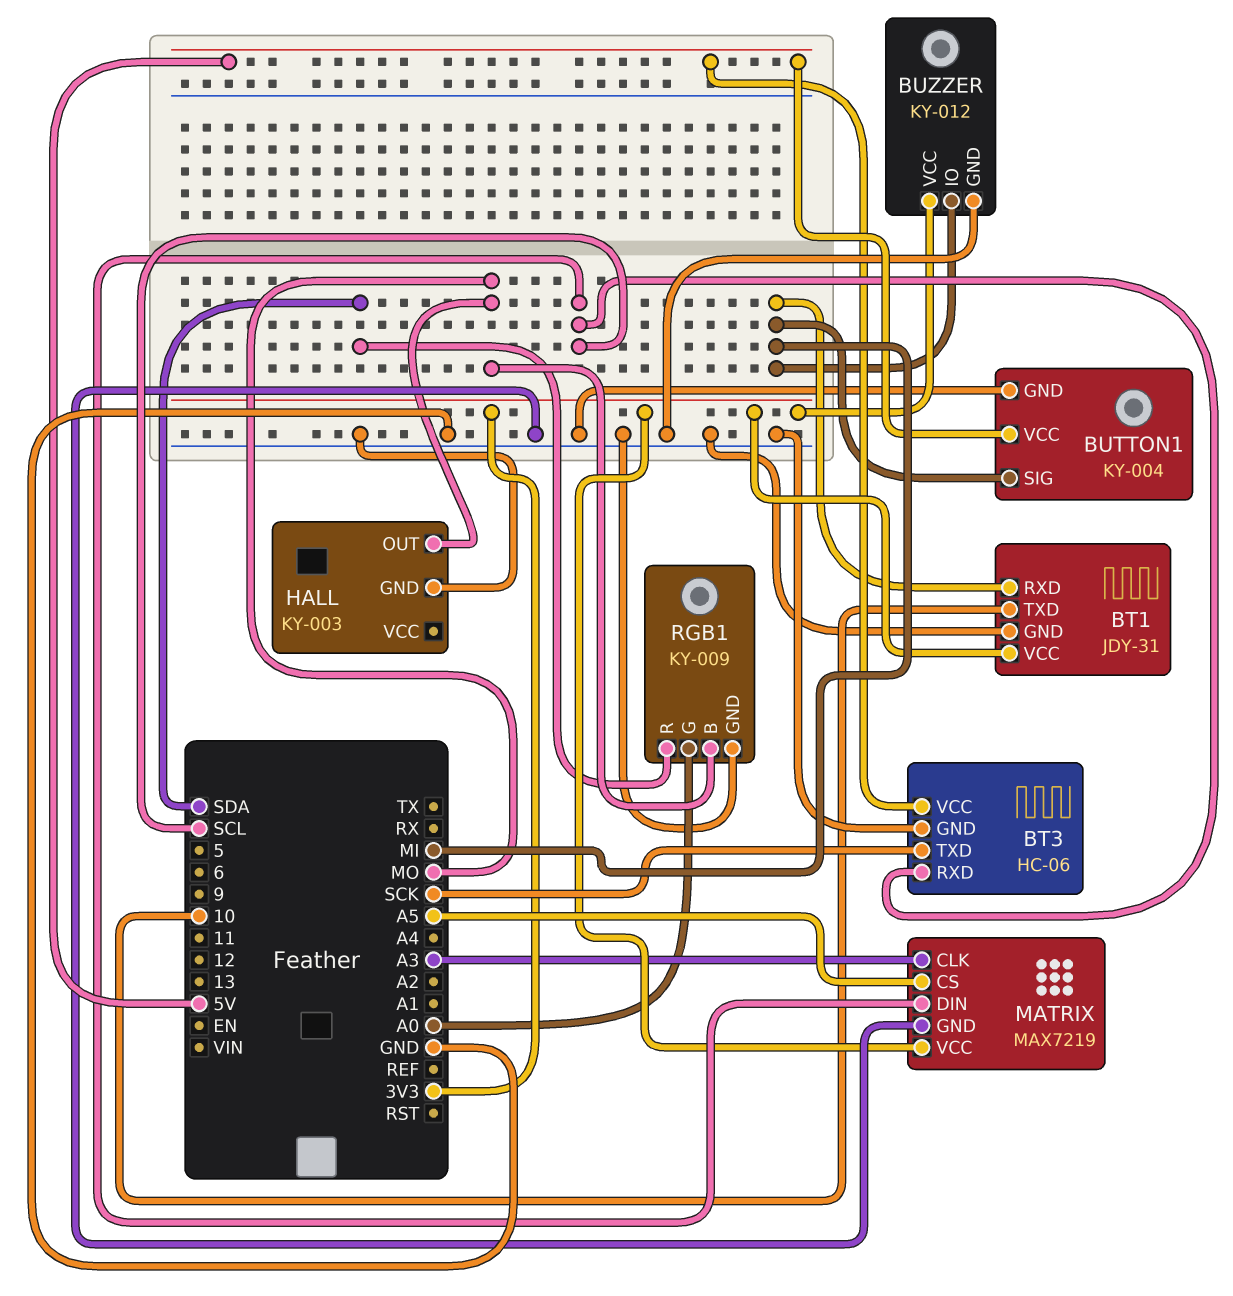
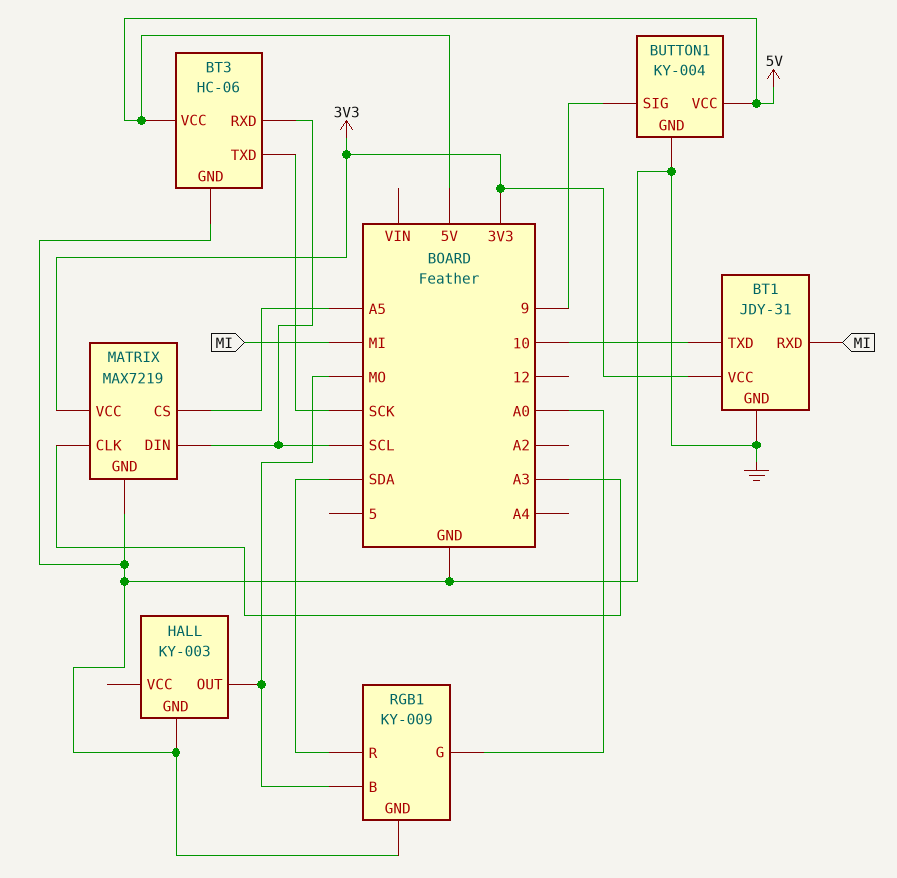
BUTTON1 pin SIG: MI -> 9
BUZZER: KY-012 -> none
BUZZER pin GND: GND -> none
BUZZER pin IO: MI -> none
BUZZER pin VCC: 3V3 -> none

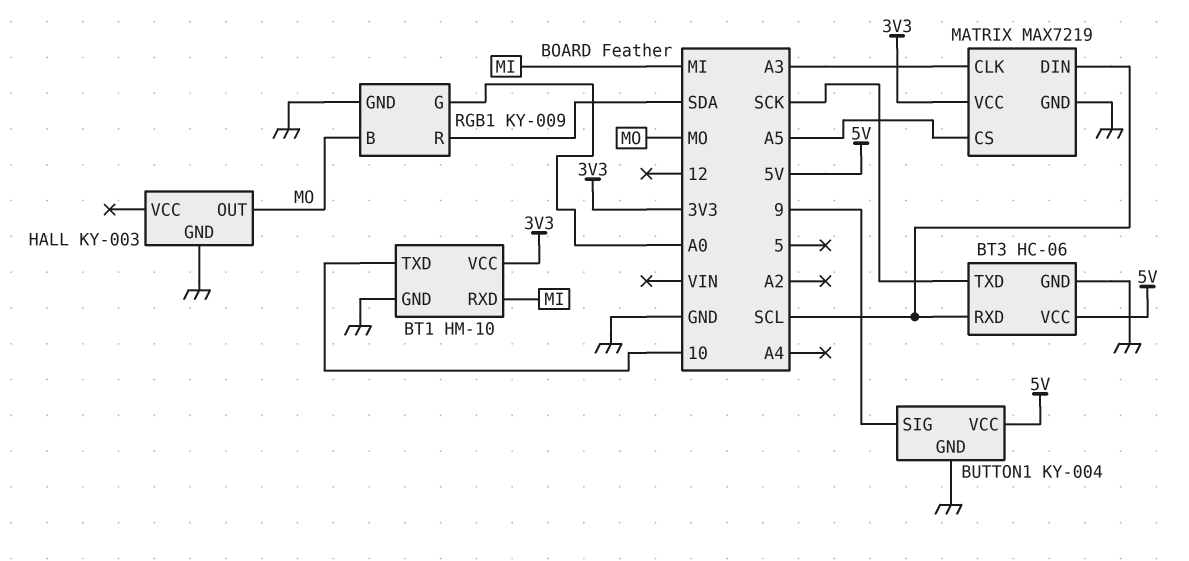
BT1: JDY-31 -> HM-10

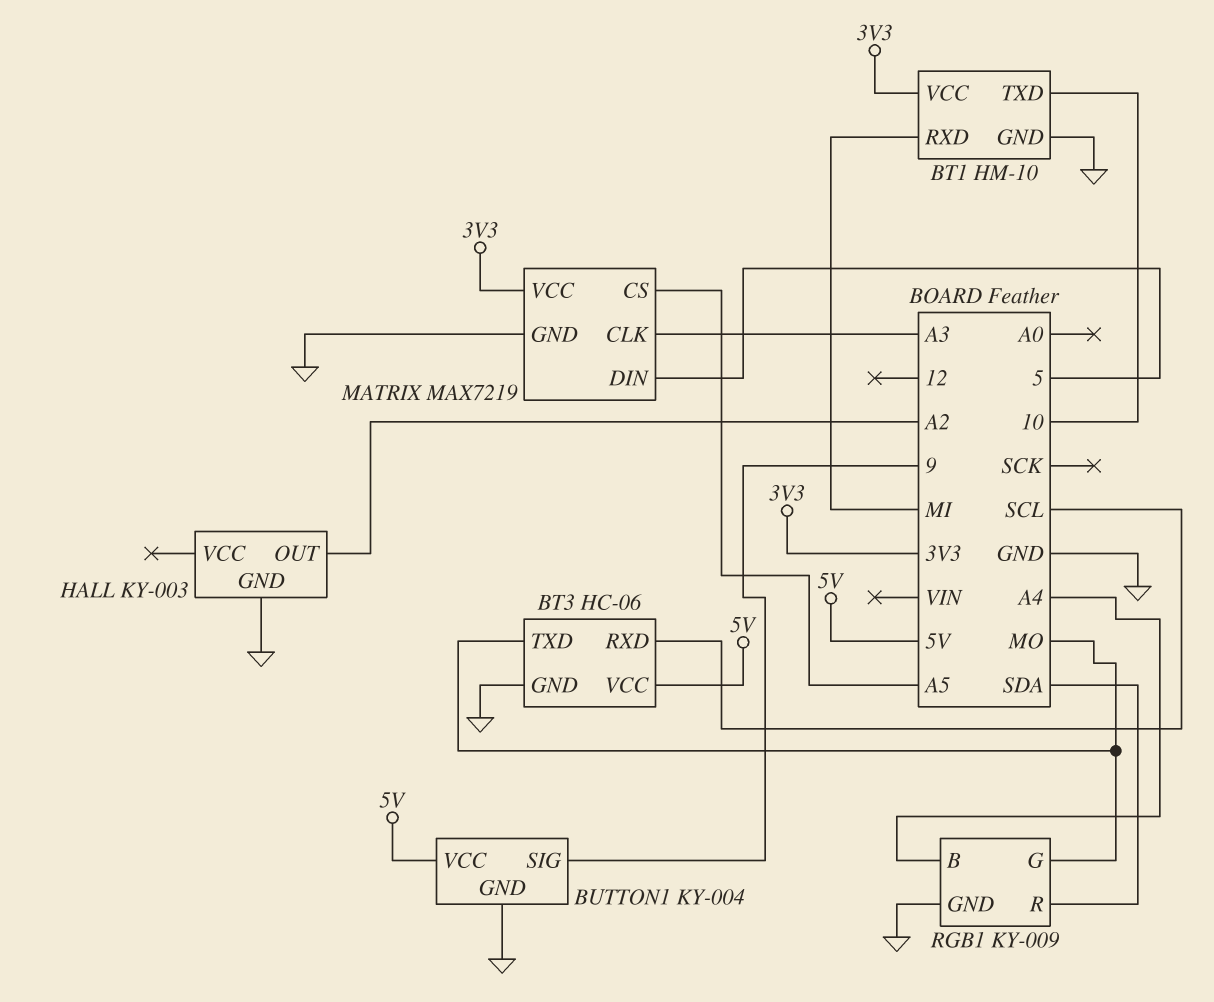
BT3 pin TXD: SCK -> MO
HALL pin OUT: MO -> A2
MATRIX pin DIN: SCL -> 5
RGB1 pin B: MO -> A4
RGB1 pin G: A0 -> MO

